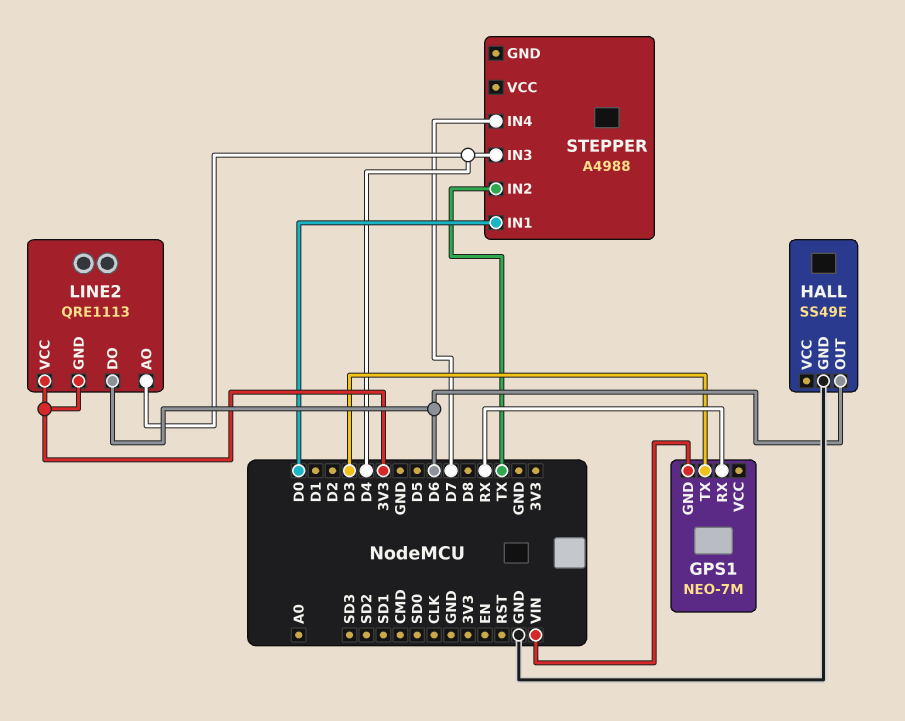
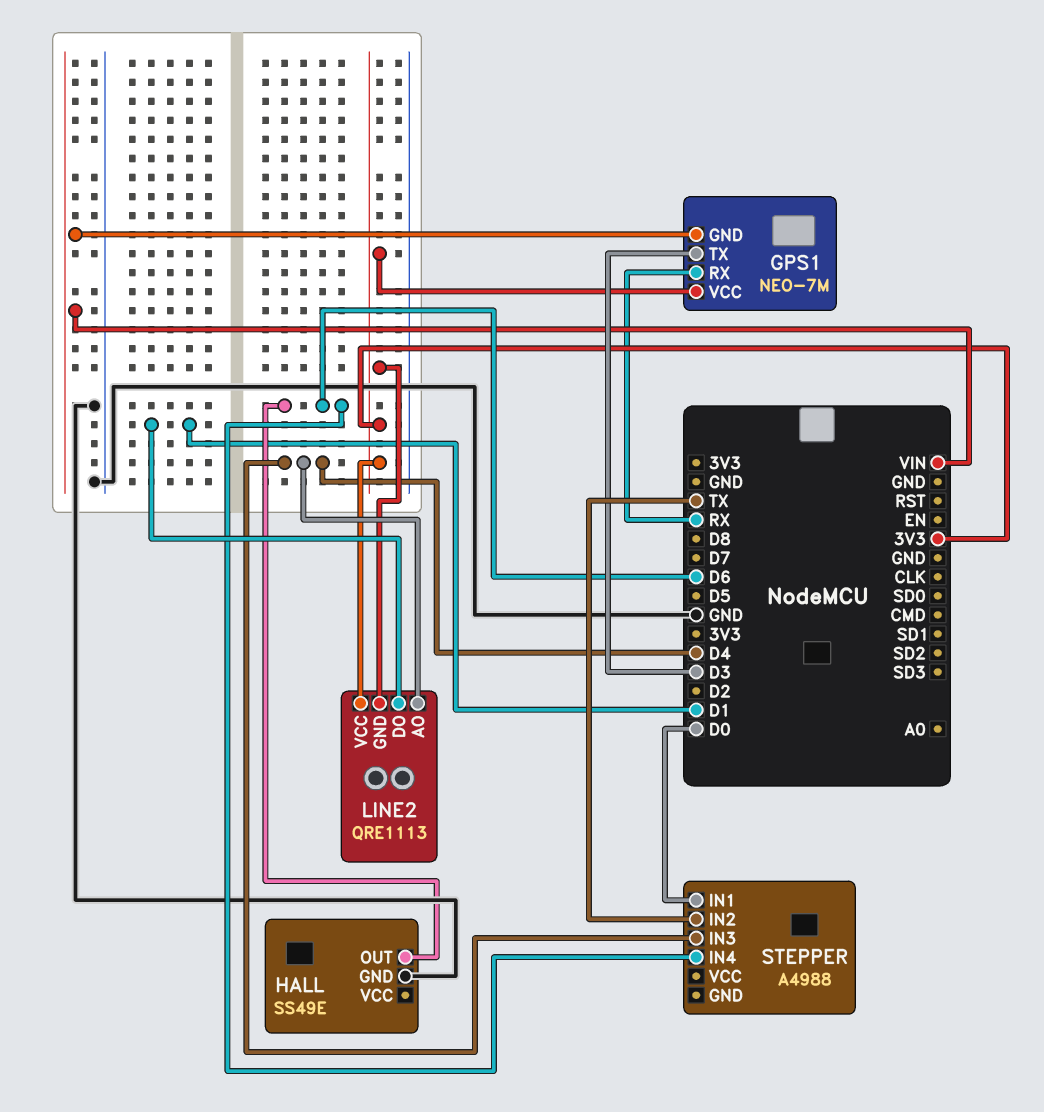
GPS1 pin VCC: none -> 3V3
LINE2 pin DO: D6 -> D1
STEPPER pin IN4: D7 -> D6

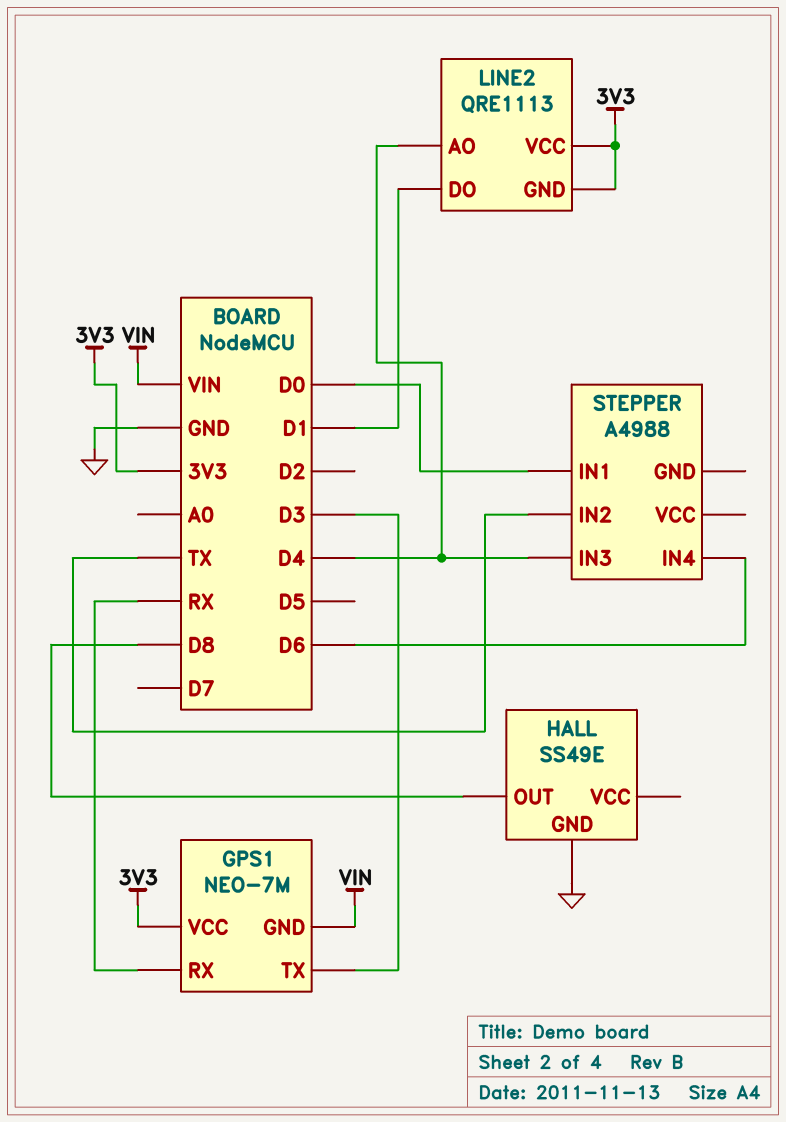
HALL pin OUT: D6 -> D8

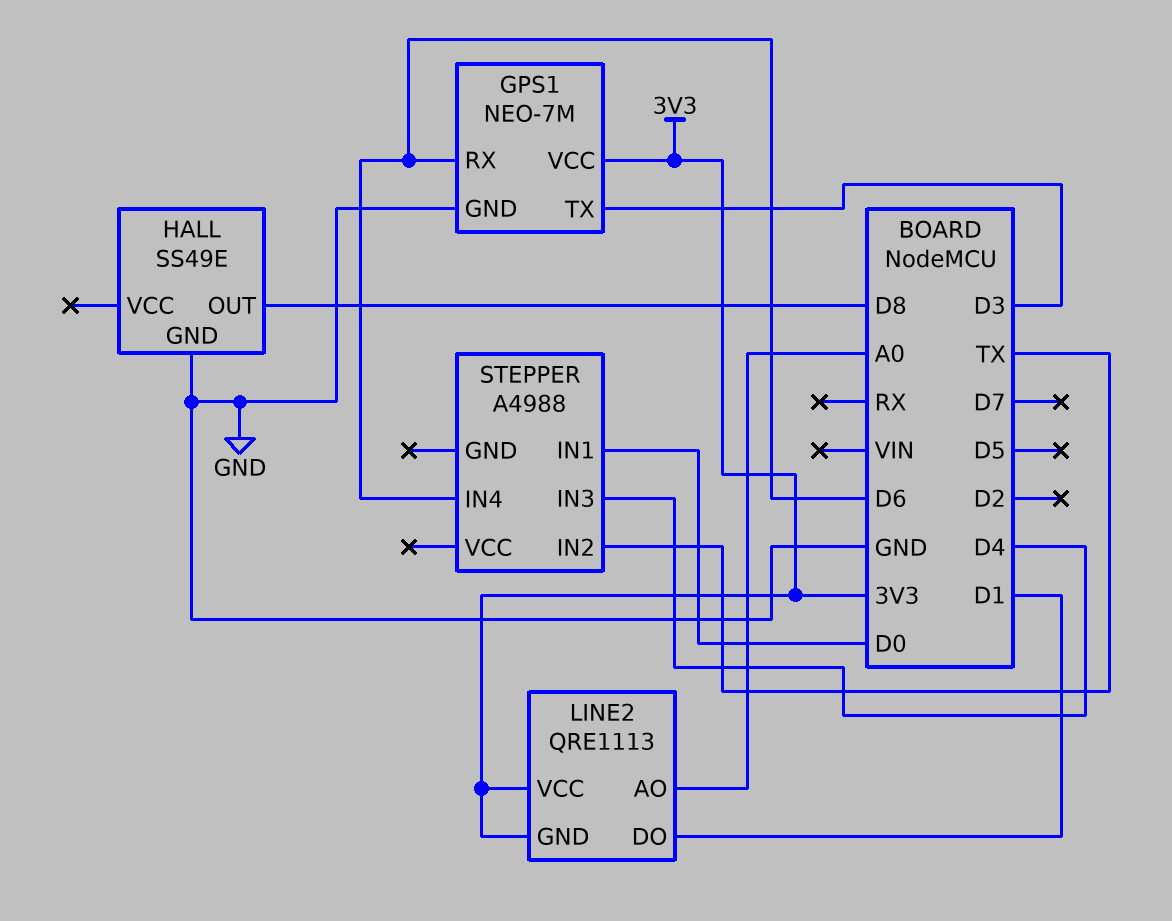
GPS1 pin GND: VIN -> GND
GPS1 pin RX: RX -> D6
LINE2 pin AO: D4 -> A0

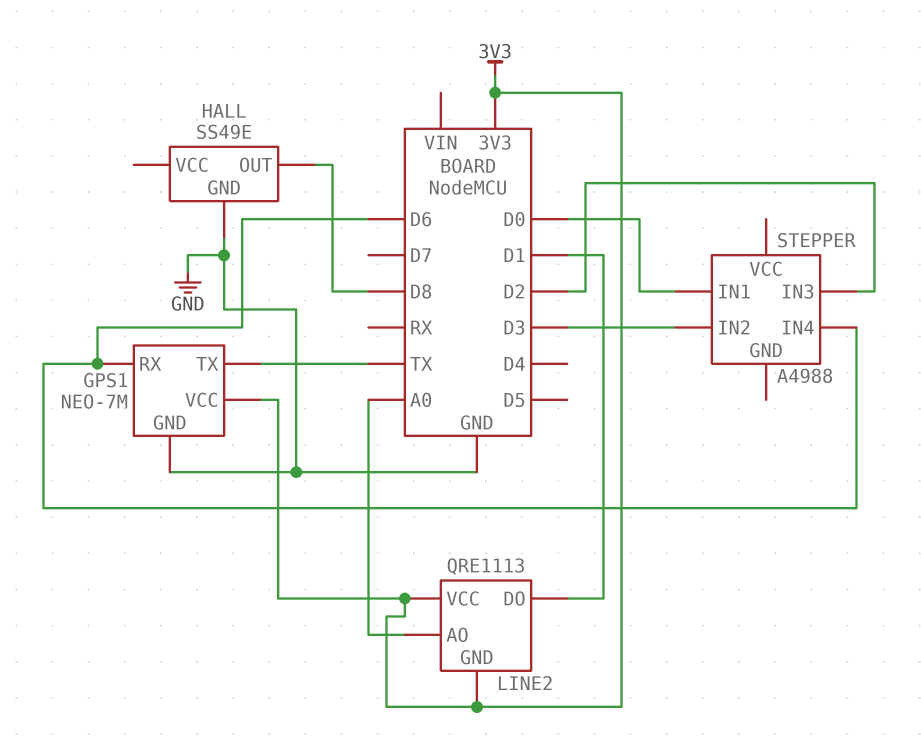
GPS1 pin TX: D3 -> TX
STEPPER pin IN2: TX -> D3
STEPPER pin IN3: D4 -> D2

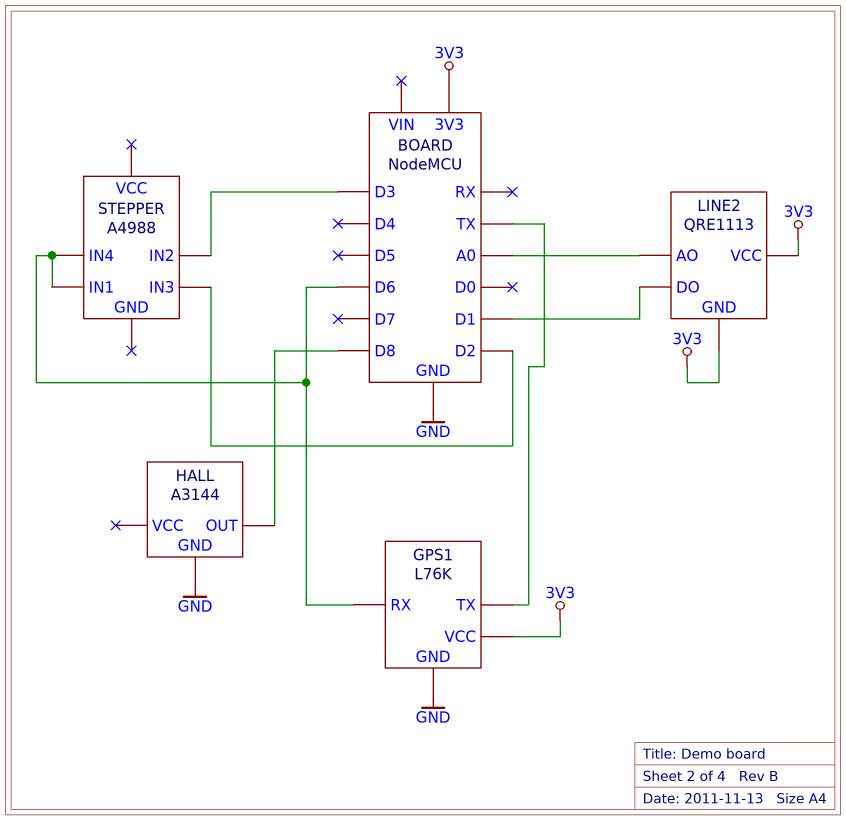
GPS1: NEO-7M -> L76K
HALL: SS49E -> A3144
STEPPER pin IN1: D0 -> D6

